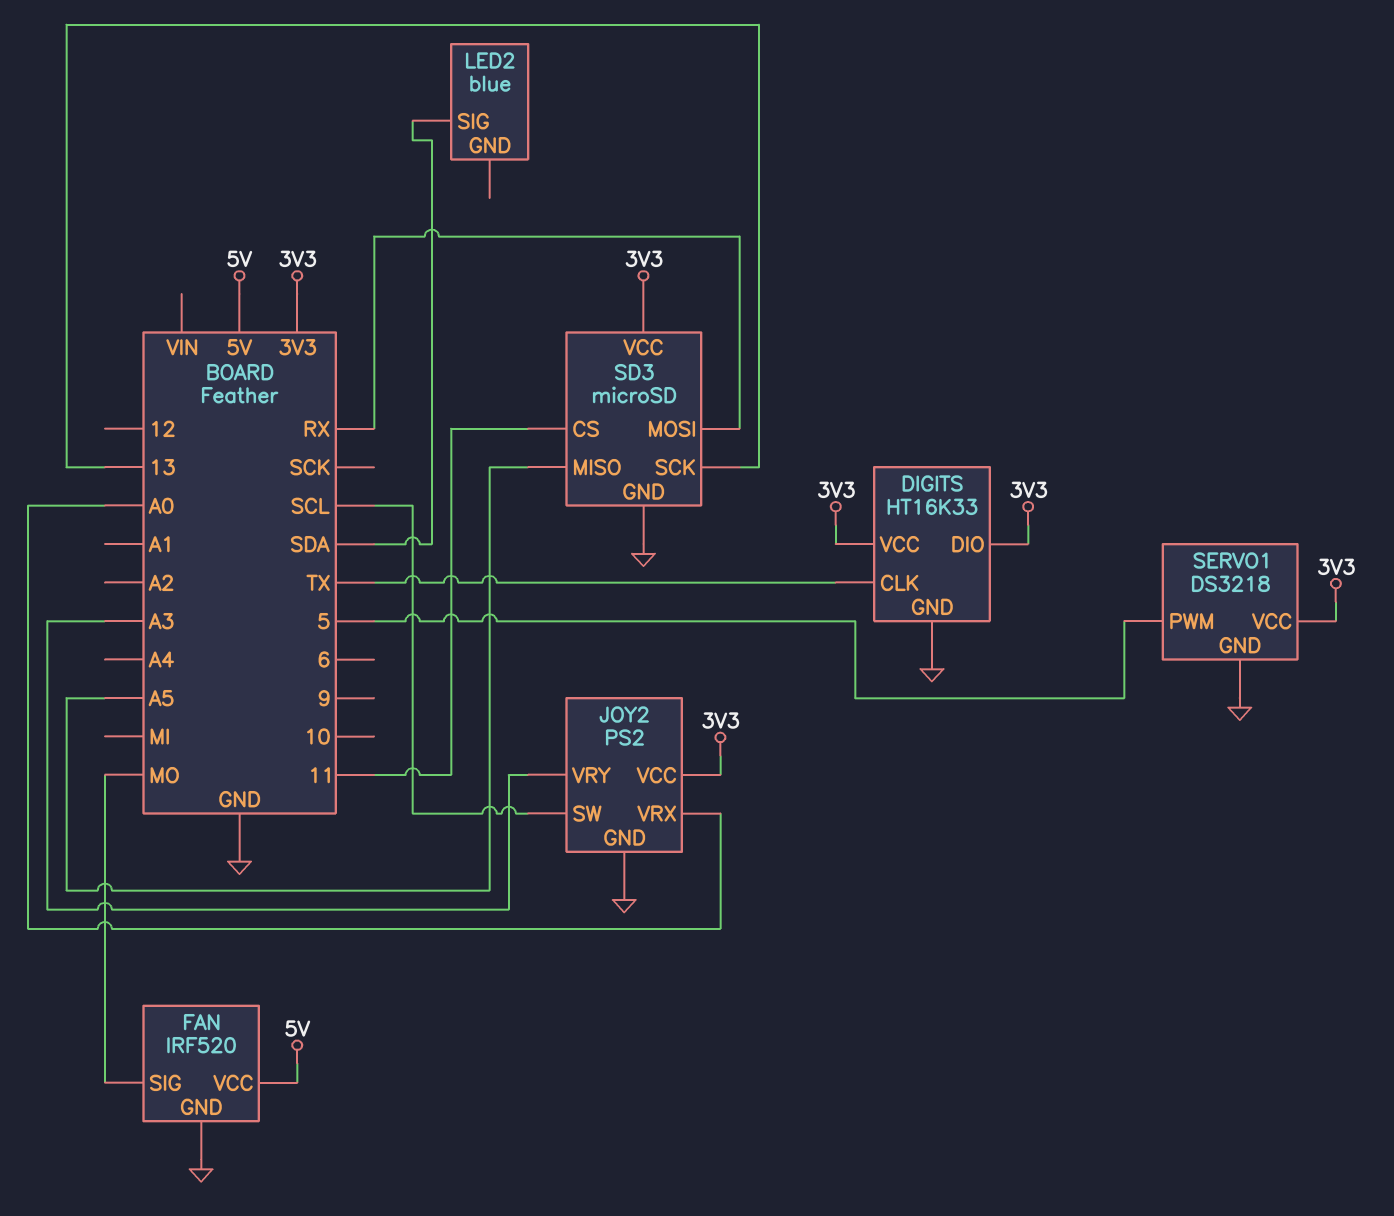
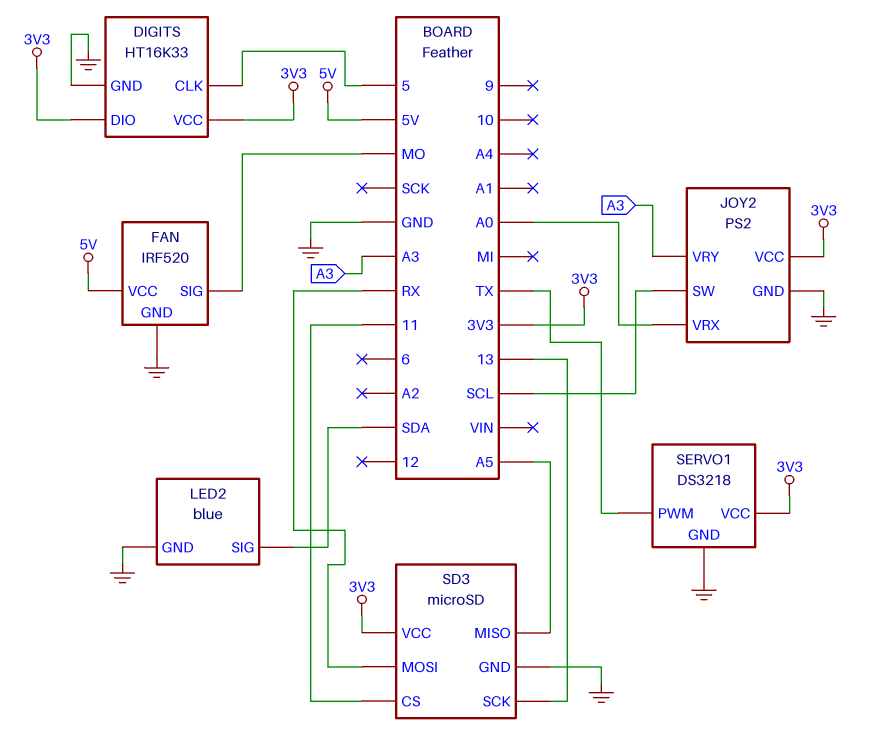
DIGITS pin CLK: TX -> 5
LED2 pin GND: none -> GND
SERVO1 pin PWM: 5 -> TX

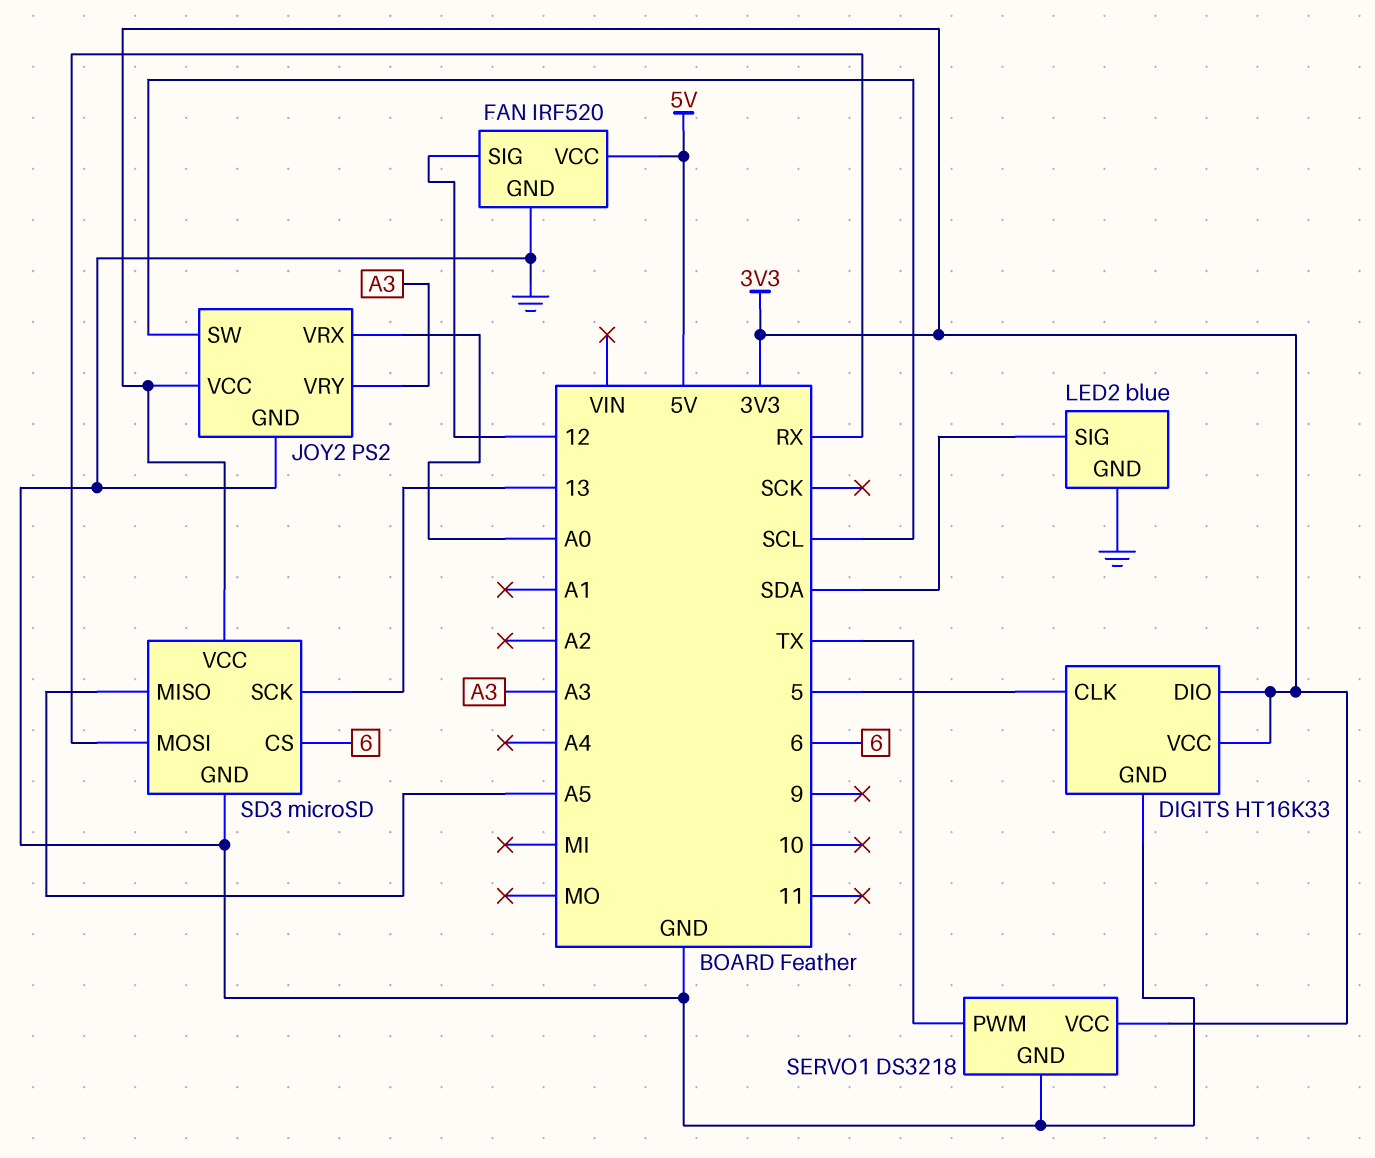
FAN pin SIG: MO -> 12
SD3 pin CS: 11 -> 6

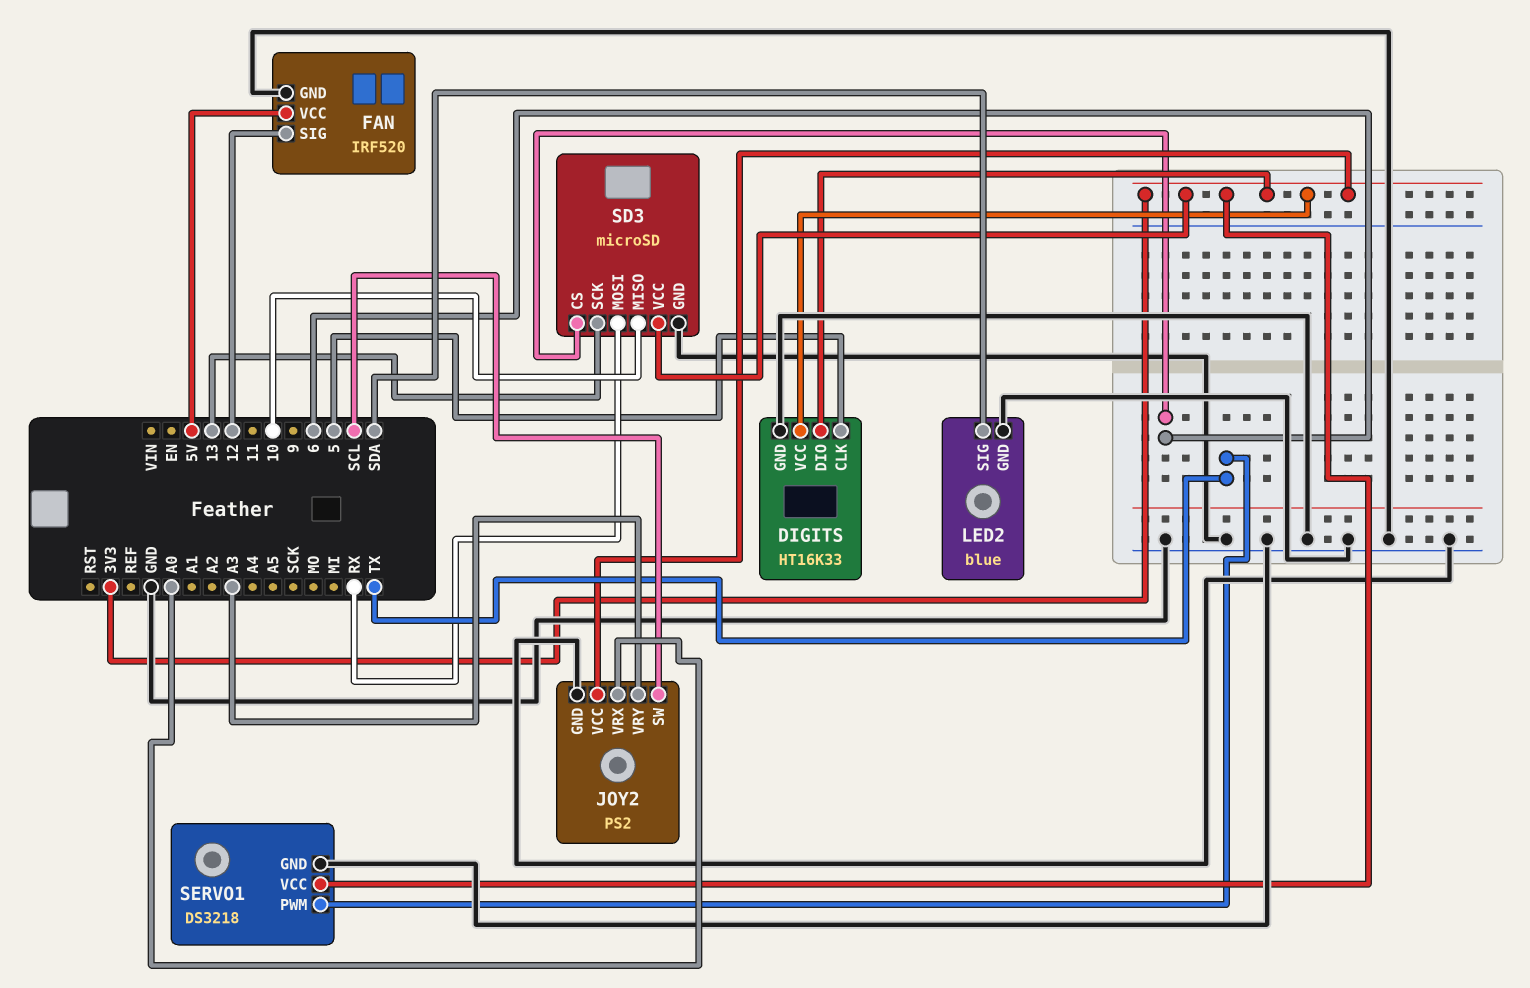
SD3 pin MISO: A5 -> 10

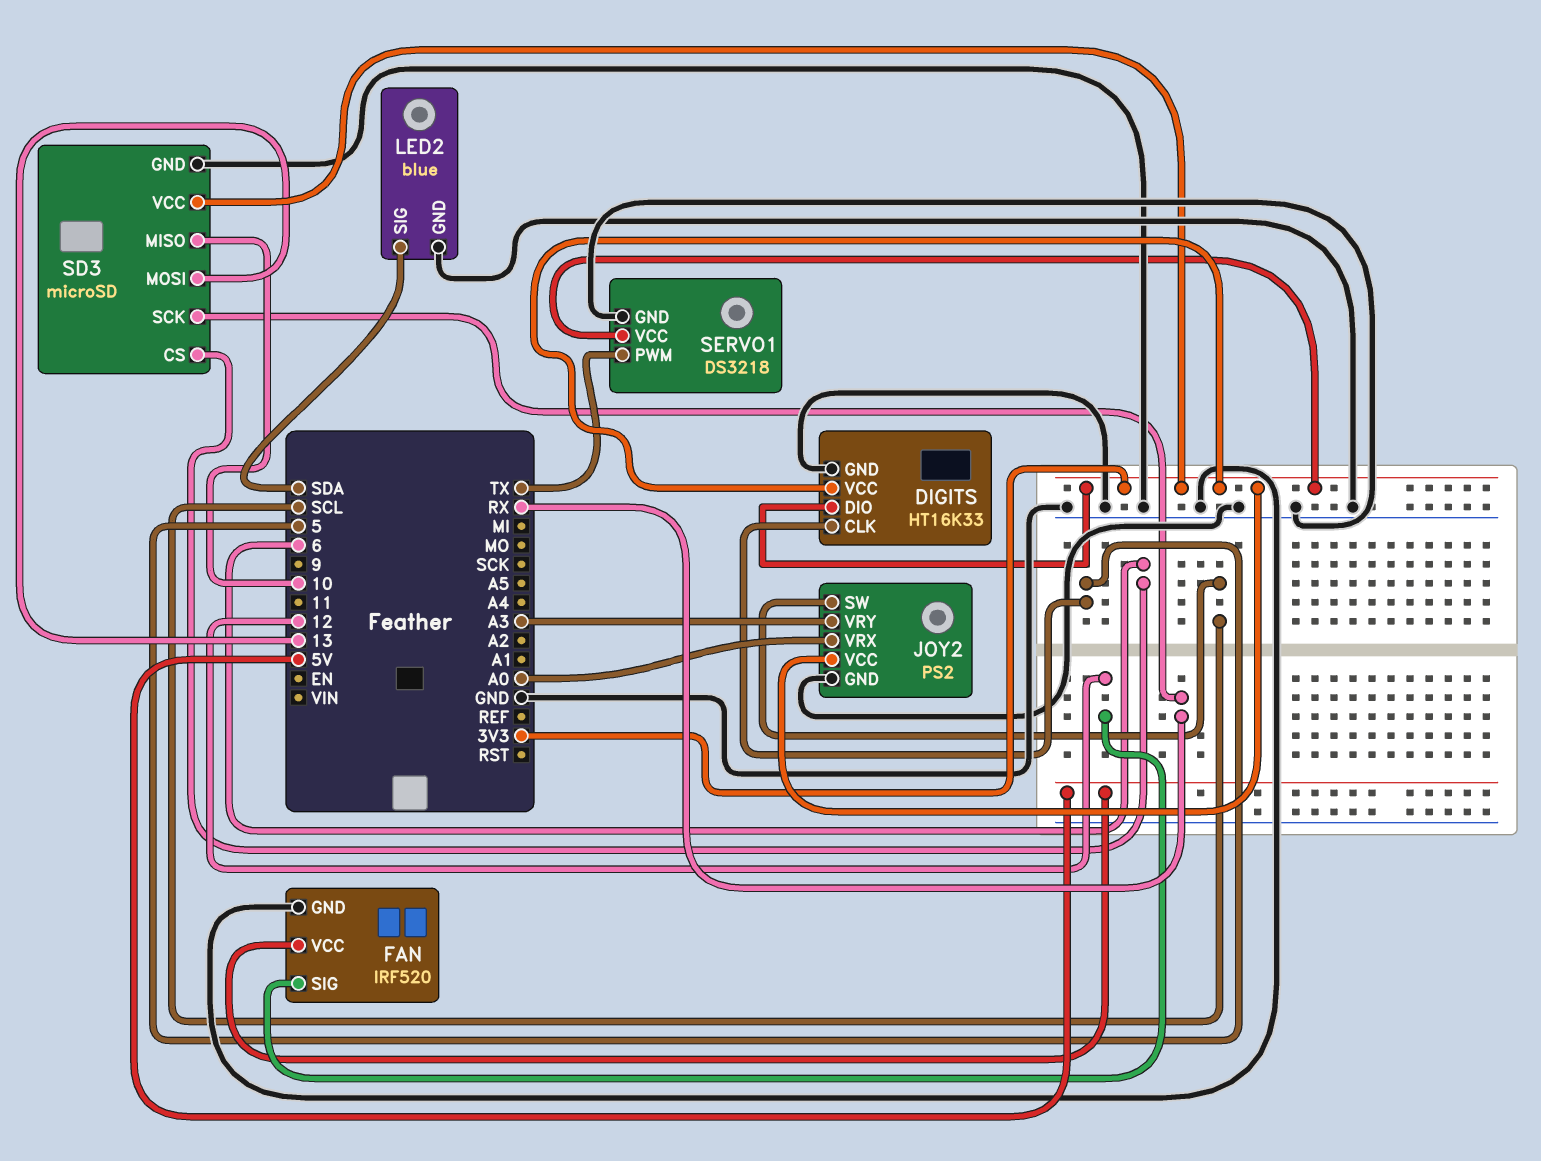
SD3 pin MOSI: RX -> 13
SD3 pin SCK: 13 -> RX

